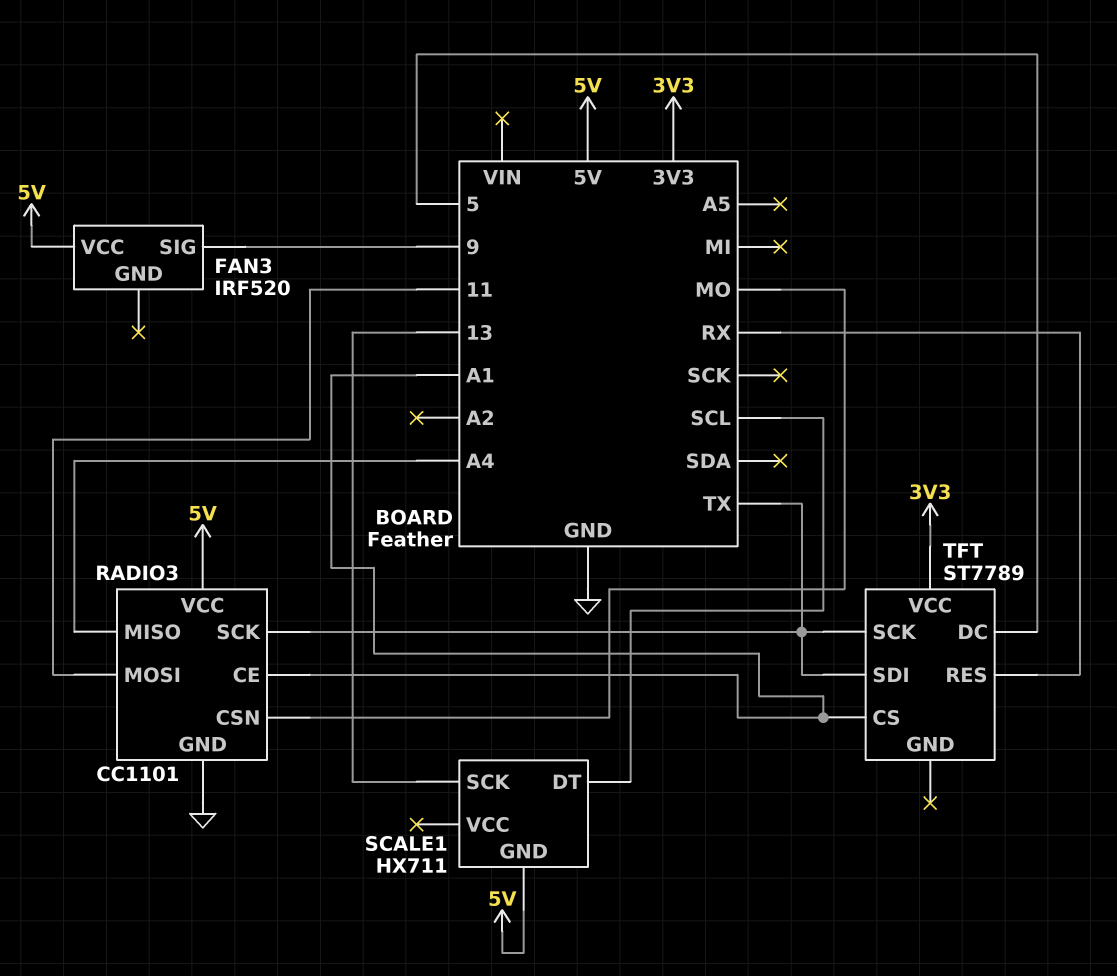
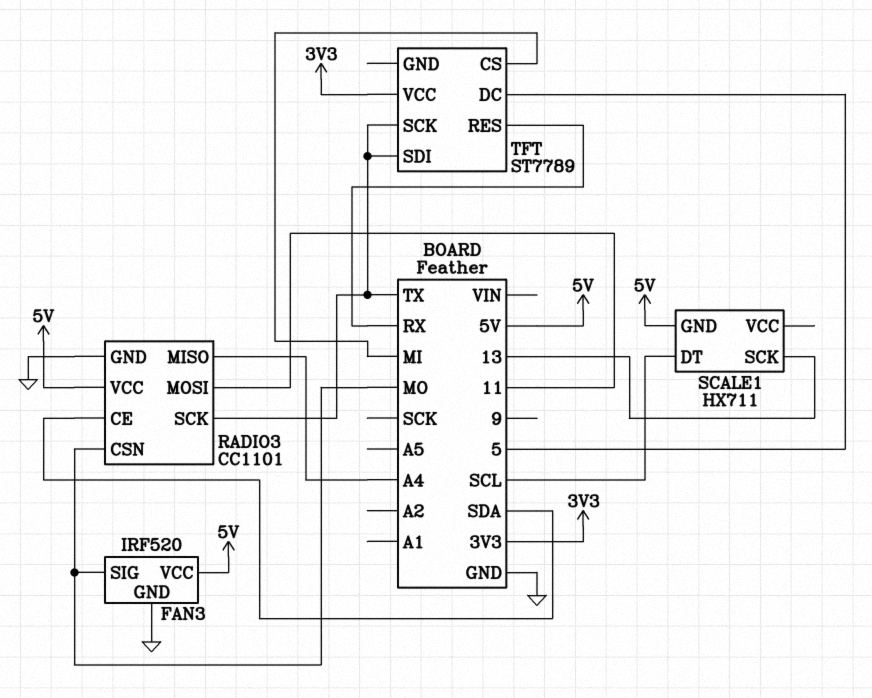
FAN3 pin GND: none -> GND
FAN3 pin SIG: 9 -> MO
RADIO3 pin CE: A1 -> SDA
TFT pin CS: A1 -> MI

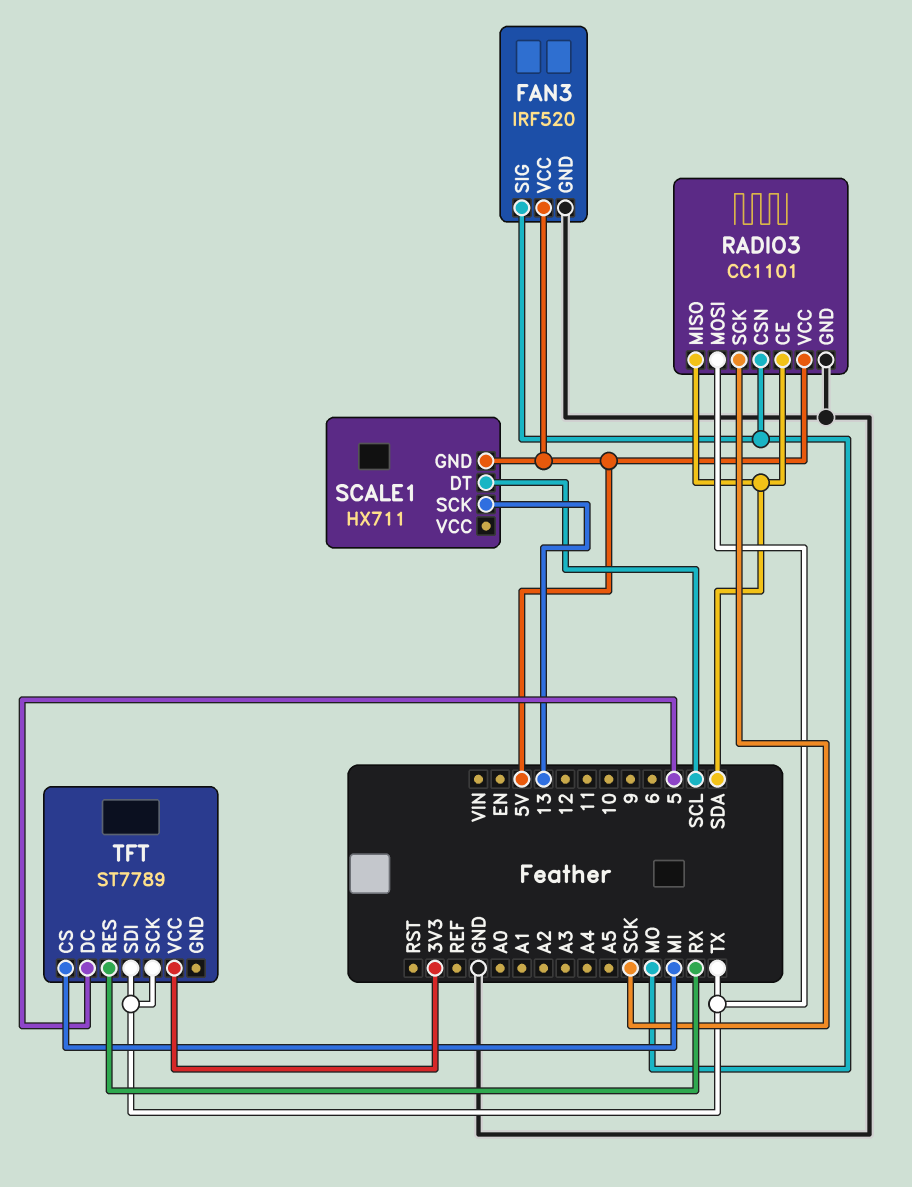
RADIO3 pin MISO: A4 -> SDA
RADIO3 pin MOSI: 11 -> TX
RADIO3 pin SCK: TX -> SCK

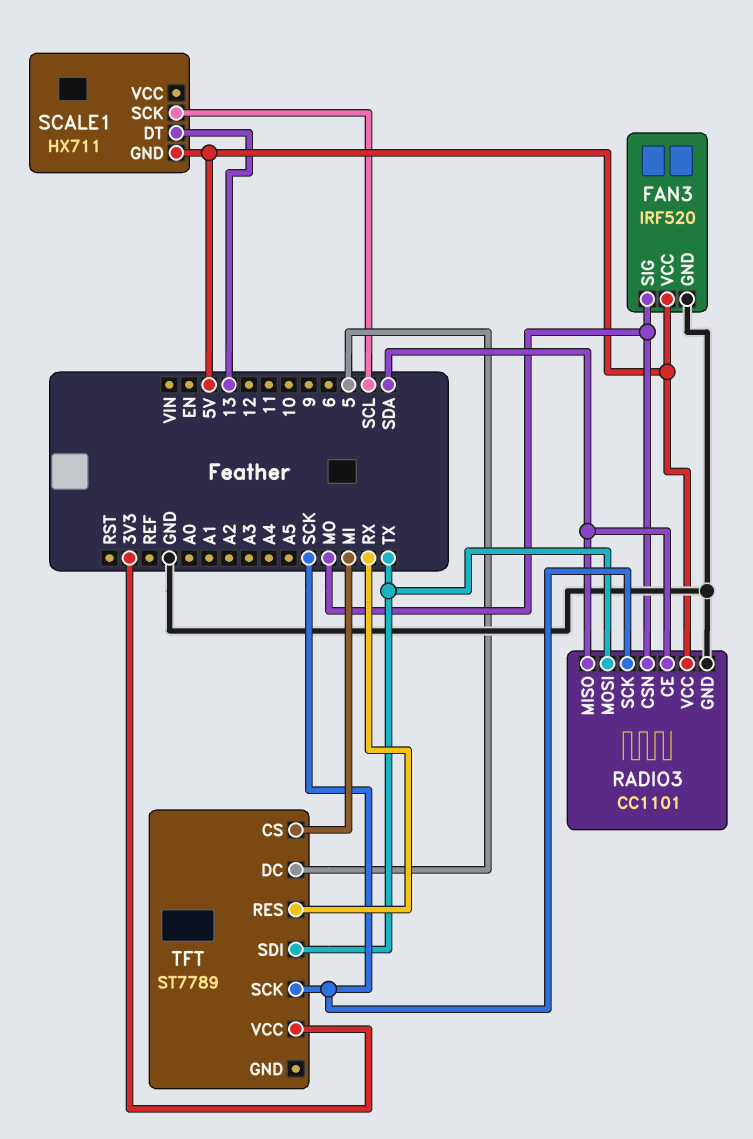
SCALE1 pin DT: SCL -> 13
SCALE1 pin SCK: 13 -> SCL
TFT pin SCK: TX -> SCK

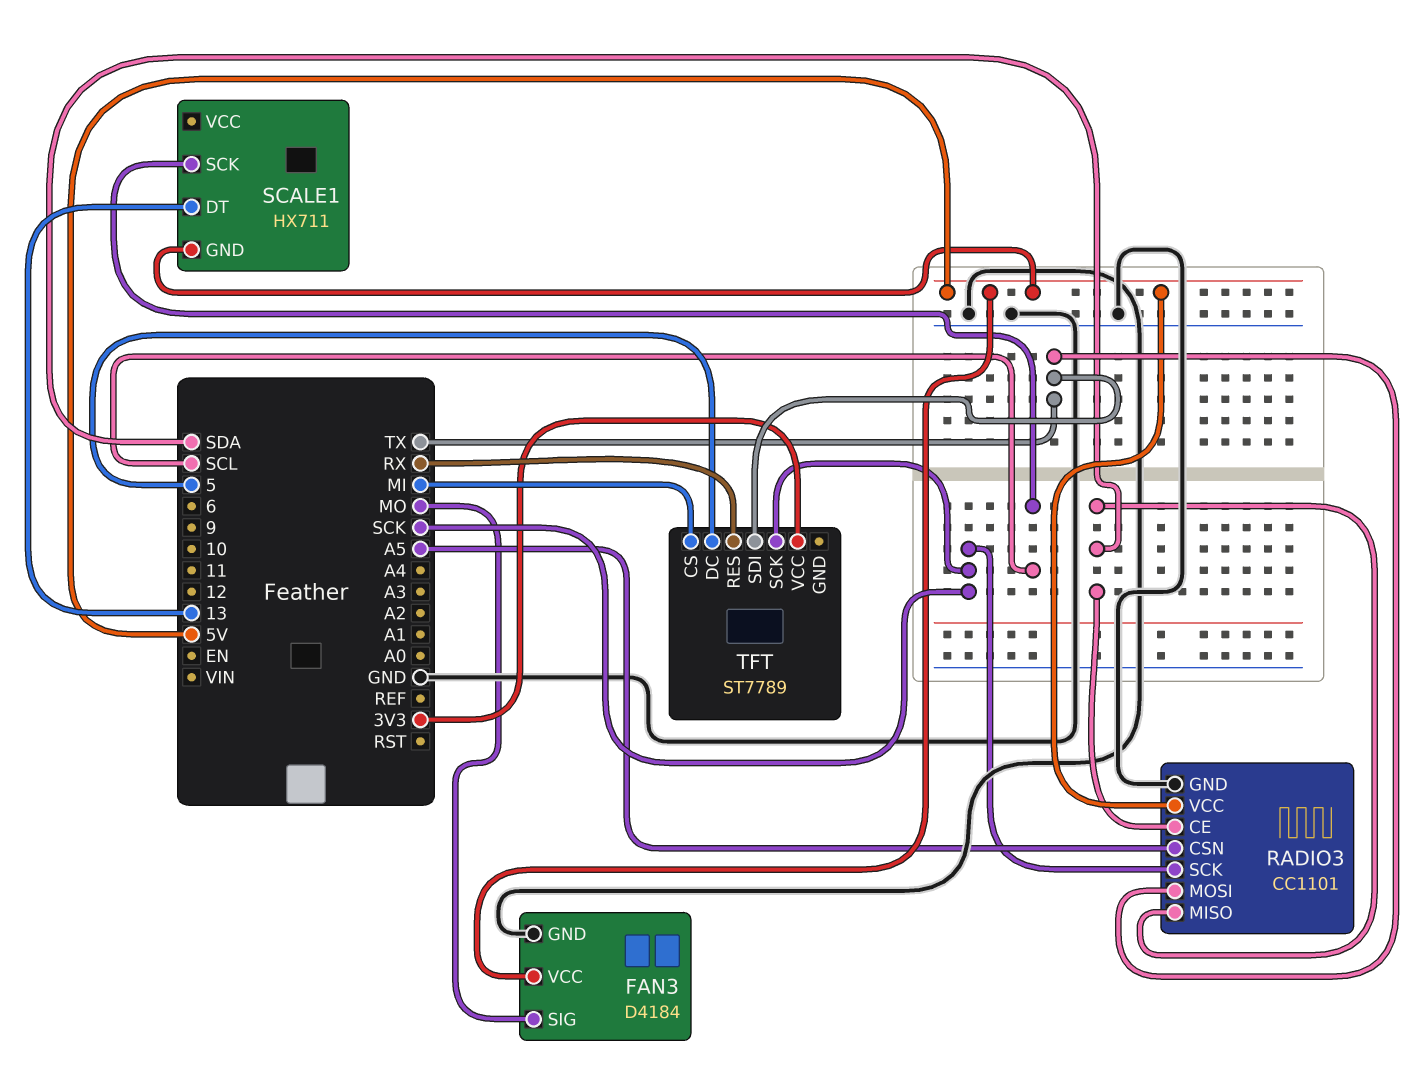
FAN3: IRF520 -> D4184
RADIO3 pin CSN: MO -> A5

